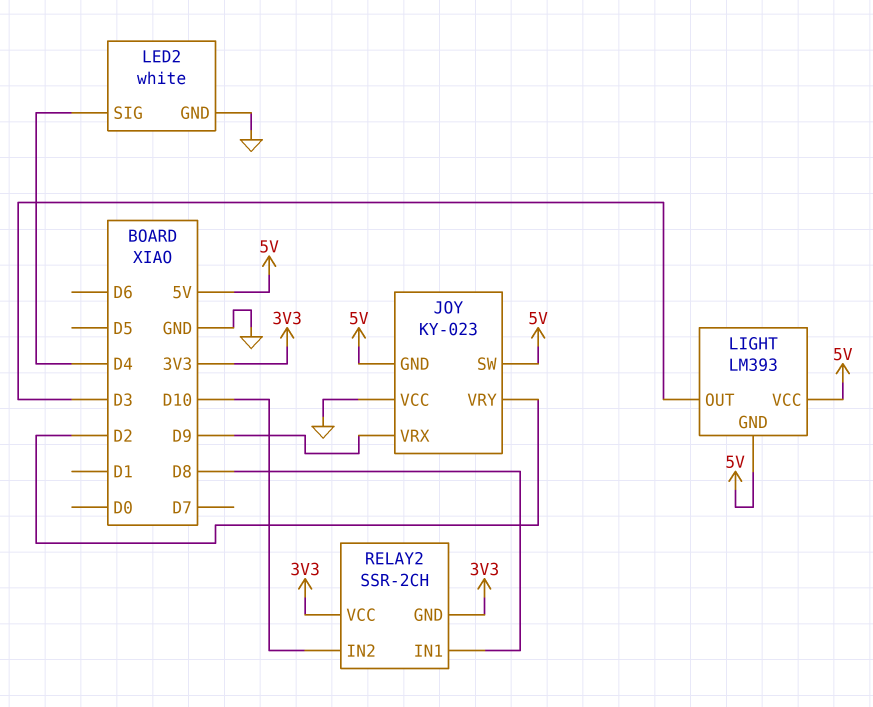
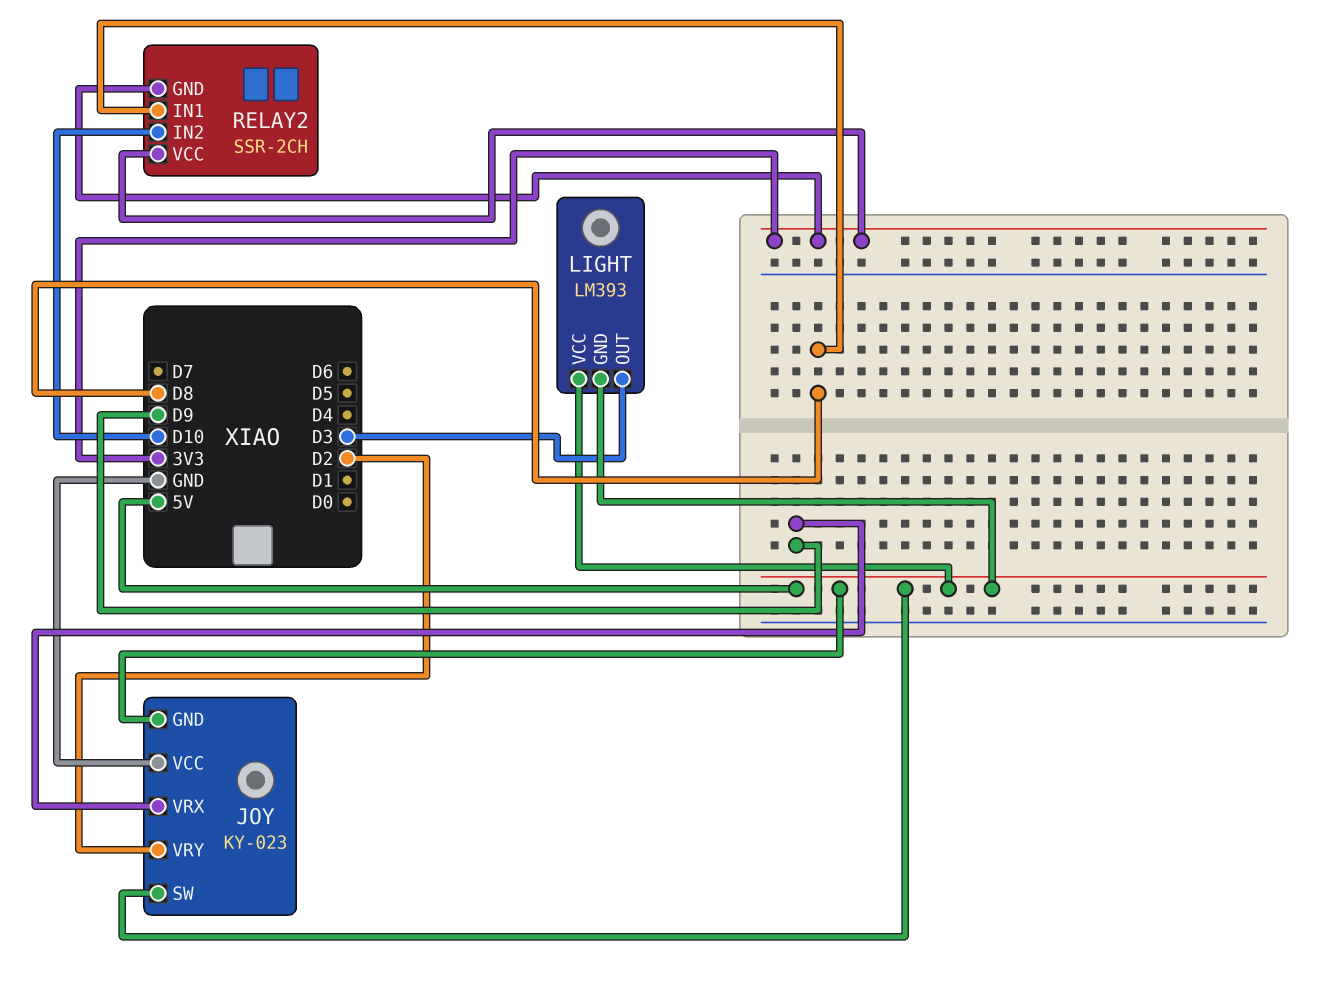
LED2: white -> none
LED2 pin GND: GND -> none
LED2 pin SIG: D4 -> none

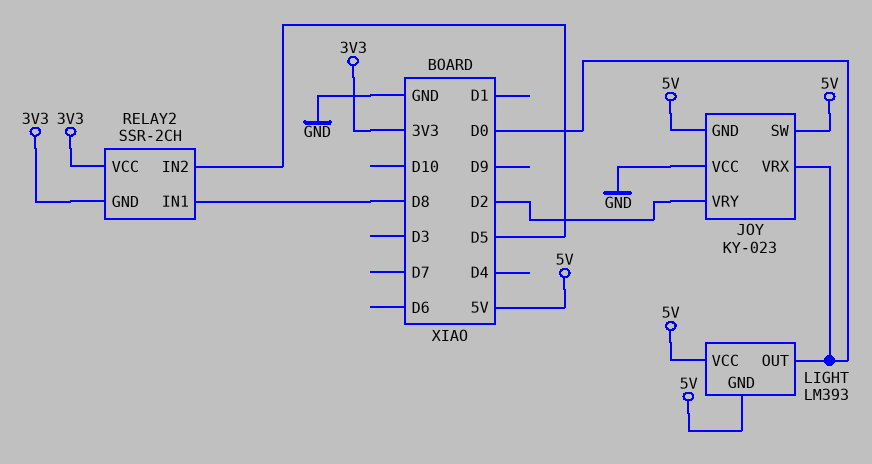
JOY pin VRX: D9 -> D0
LIGHT pin OUT: D3 -> D0
RELAY2 pin IN2: D10 -> D5

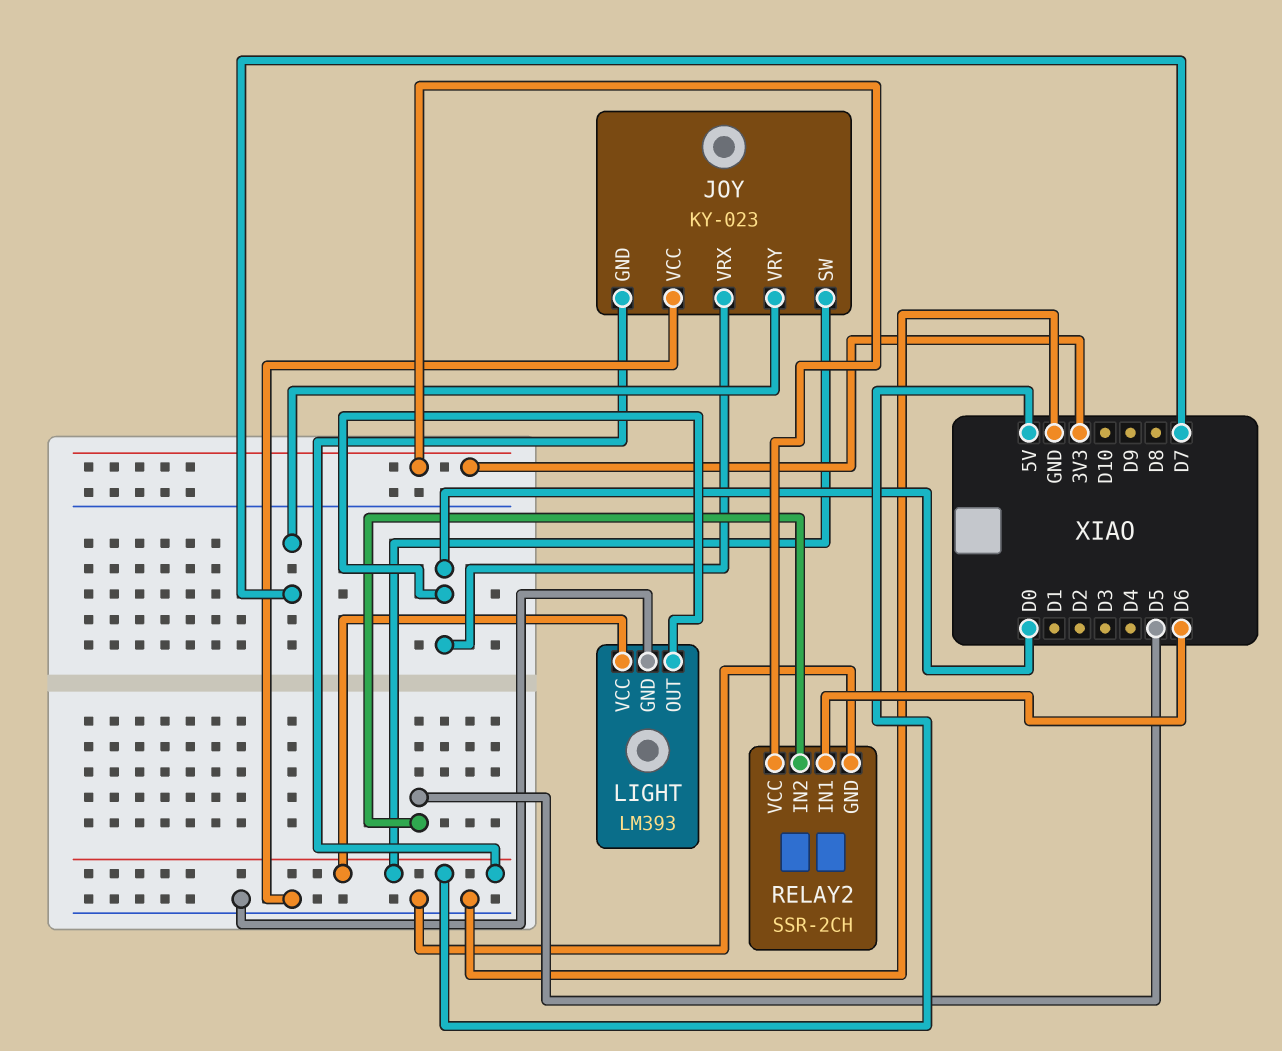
JOY pin VRY: D2 -> D7
LIGHT pin GND: 5V -> GND
RELAY2 pin GND: 3V3 -> GND
RELAY2 pin IN1: D8 -> D6

